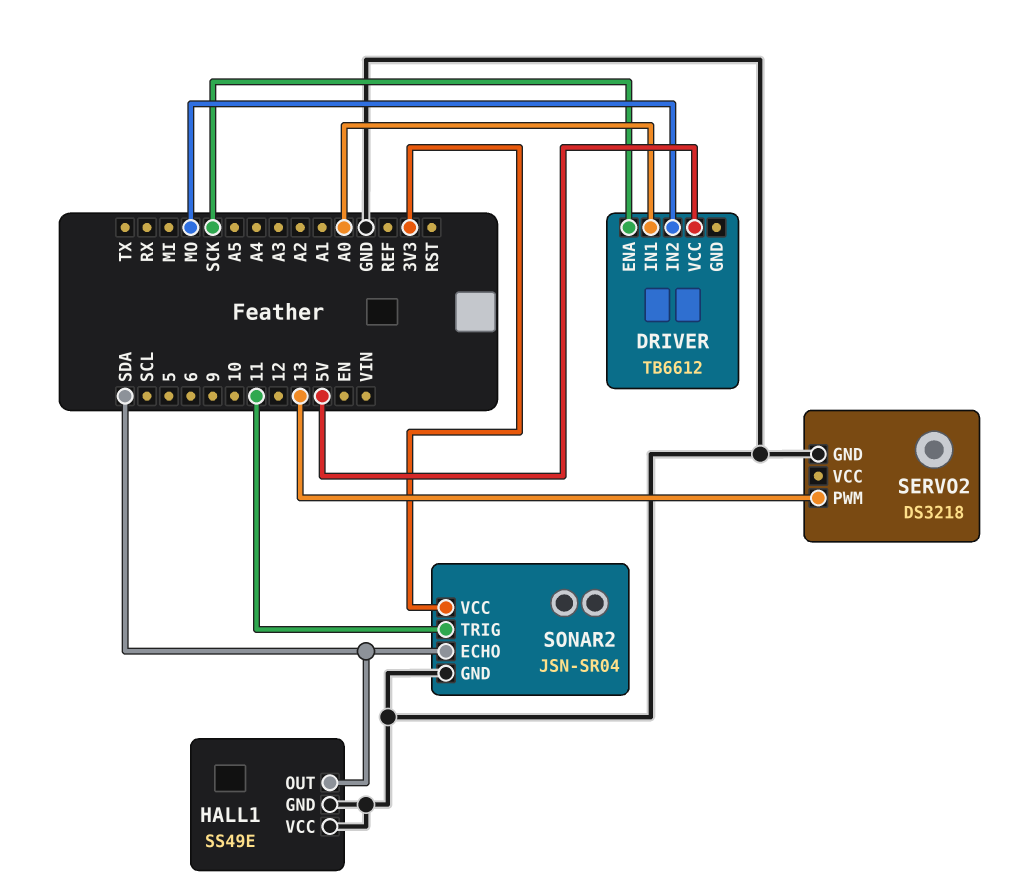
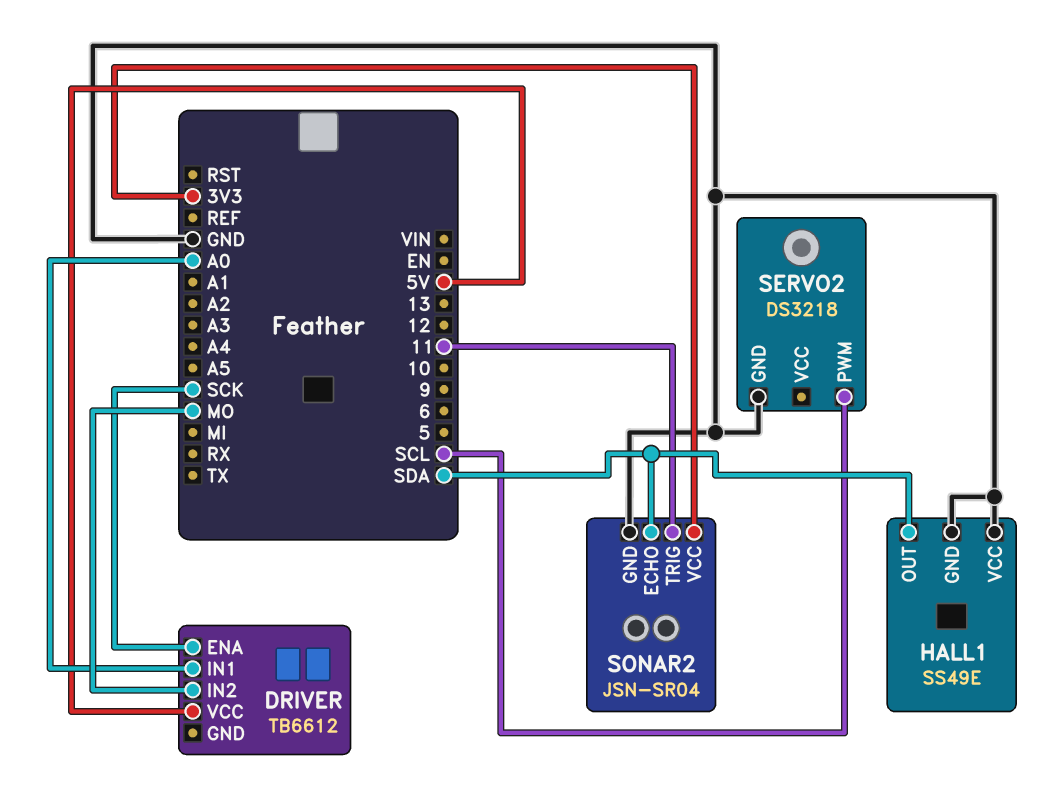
SERVO2 pin PWM: 13 -> SCL

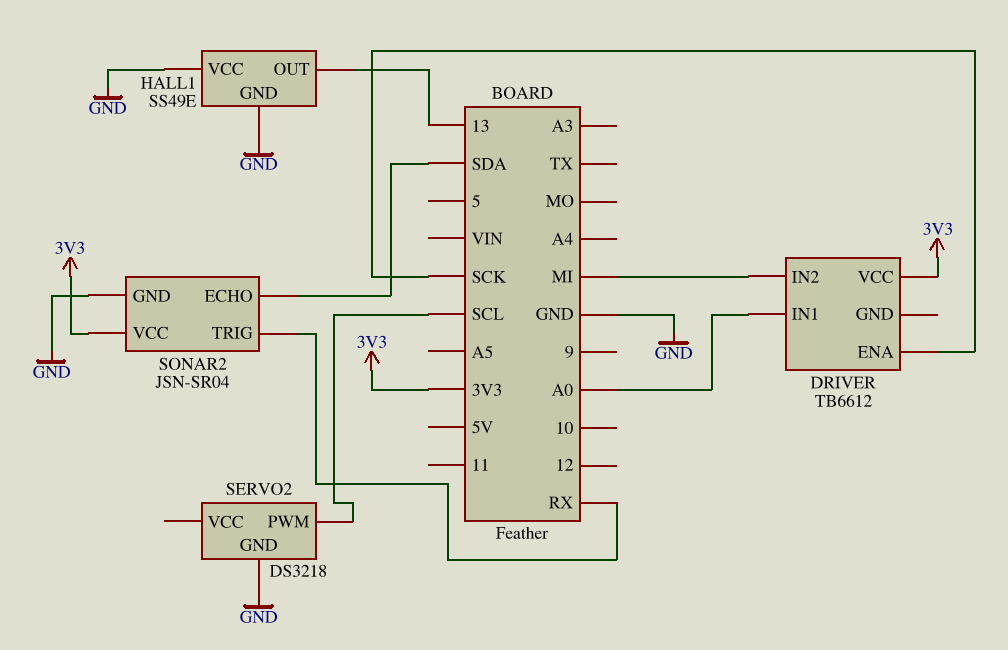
DRIVER pin IN2: MO -> MI
DRIVER pin VCC: 5V -> 3V3
HALL1 pin OUT: SDA -> 13
SONAR2 pin TRIG: 11 -> RX

